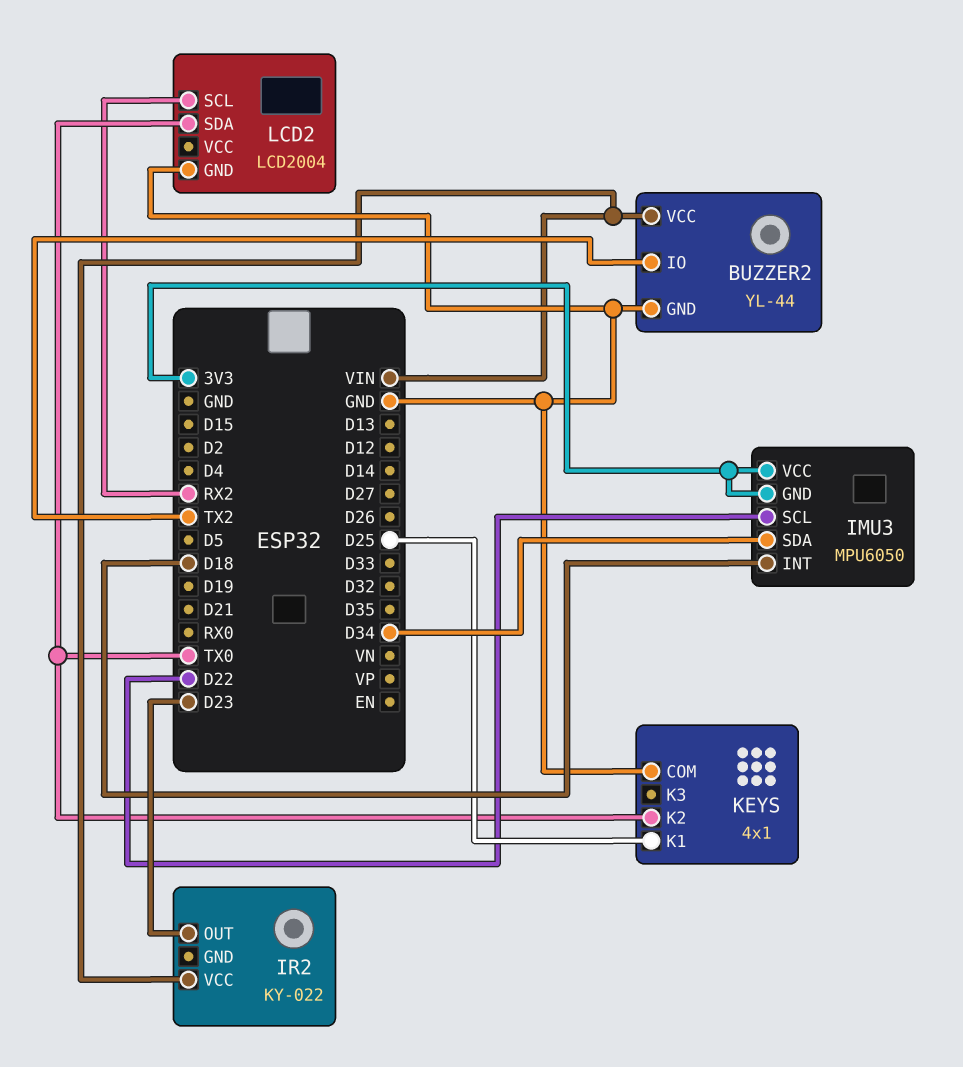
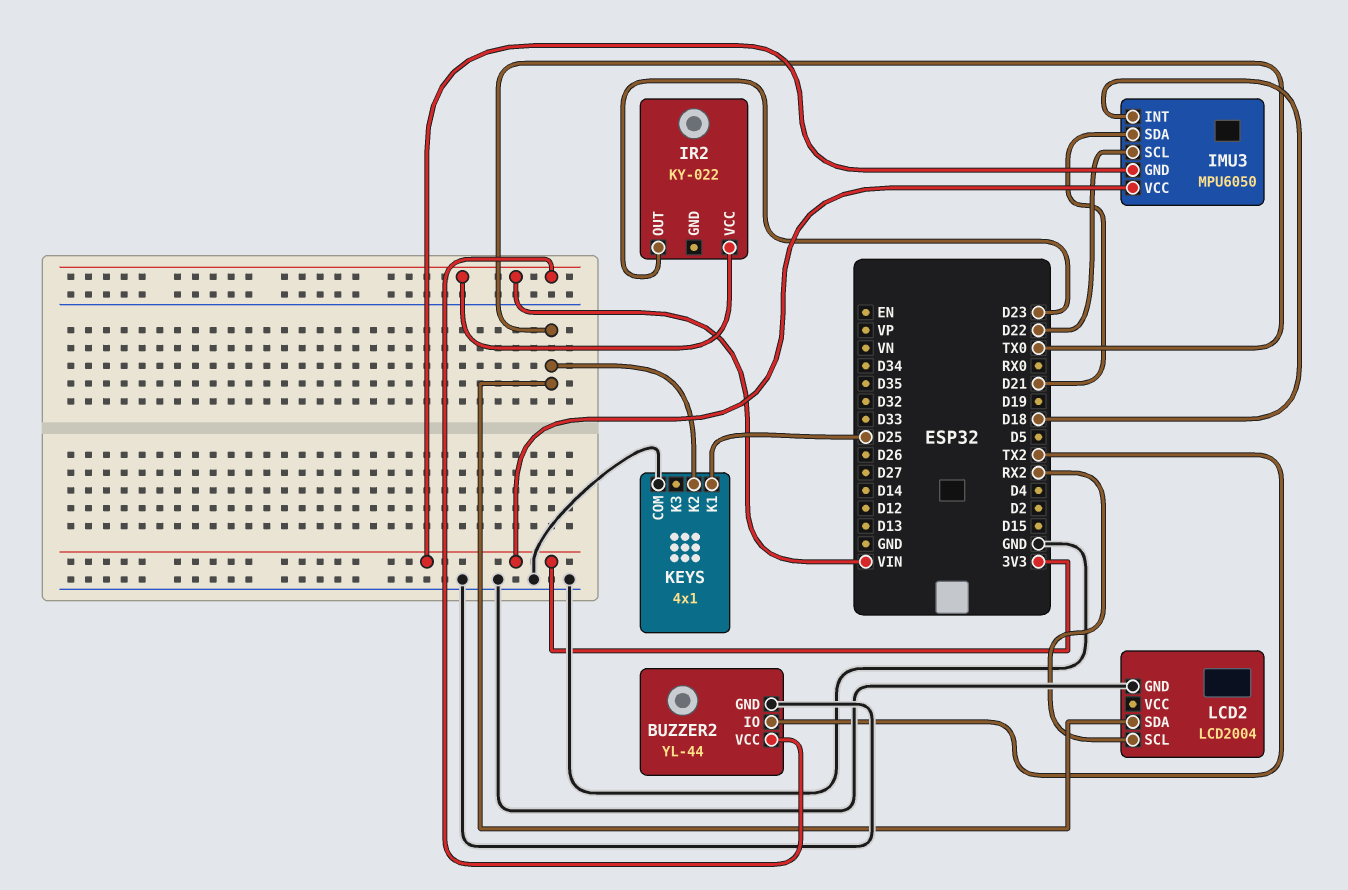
IMU3 pin SDA: D34 -> D21

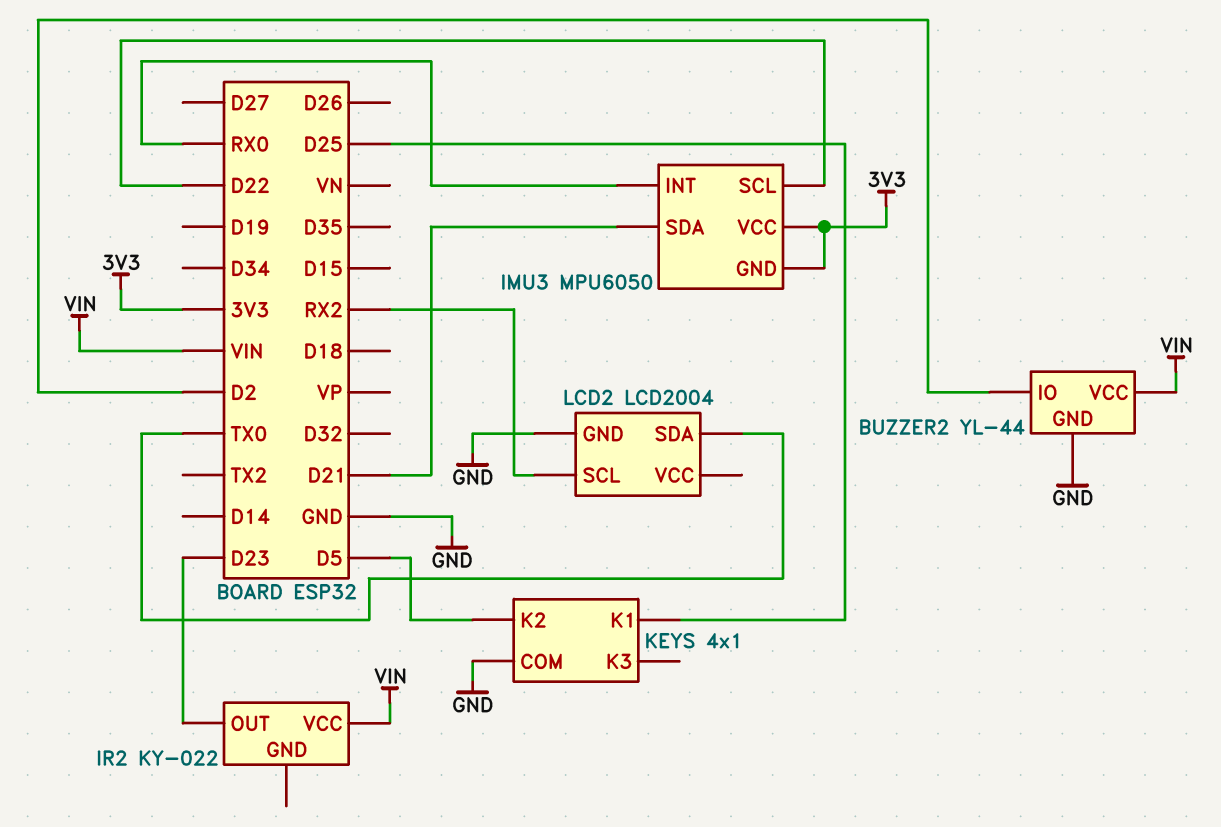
BUZZER2 pin IO: TX2 -> D2
IMU3 pin INT: D18 -> RX0
KEYS pin K2: TX0 -> D5

